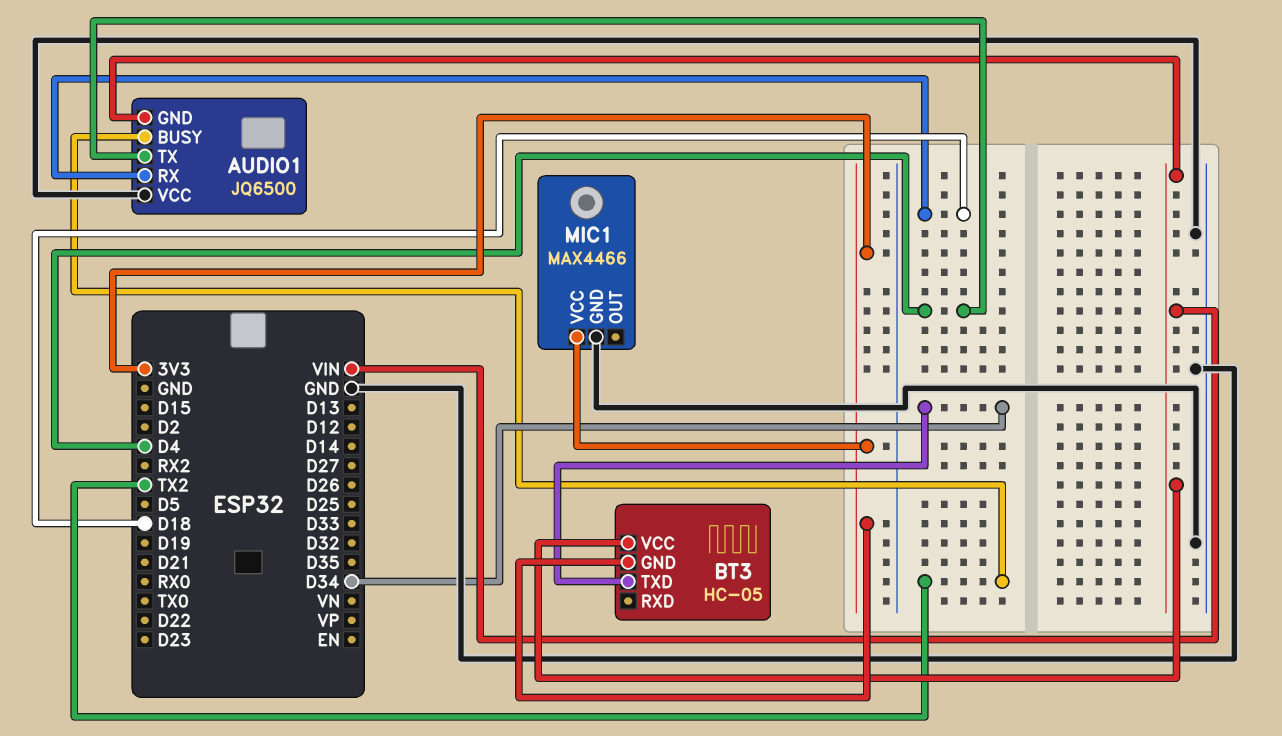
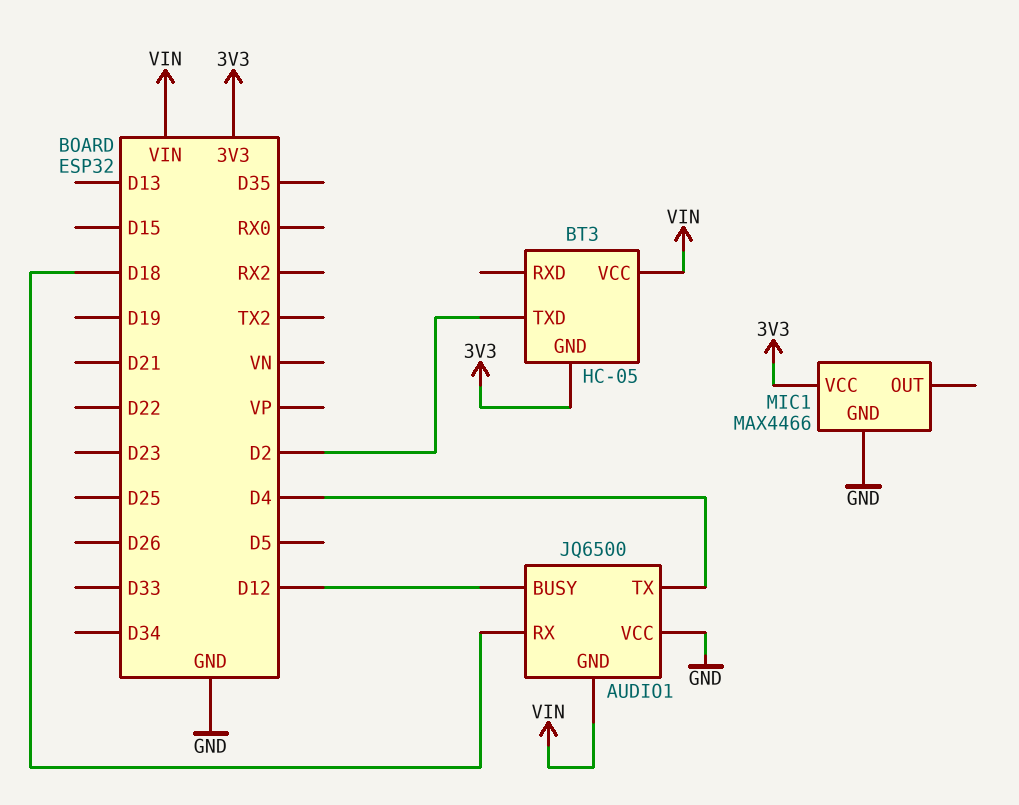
AUDIO1 pin BUSY: TX2 -> D12
BT3 pin TXD: D34 -> D2

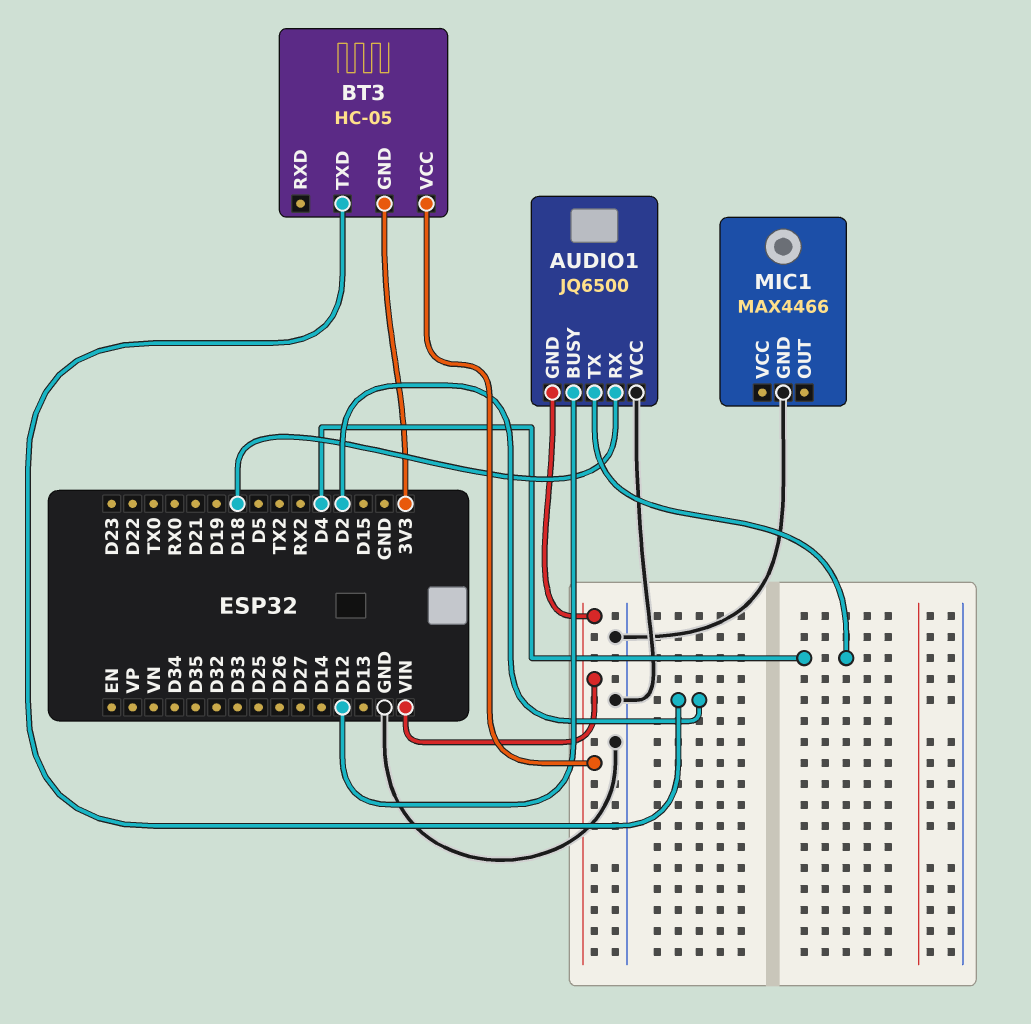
MIC1 pin VCC: 3V3 -> none

